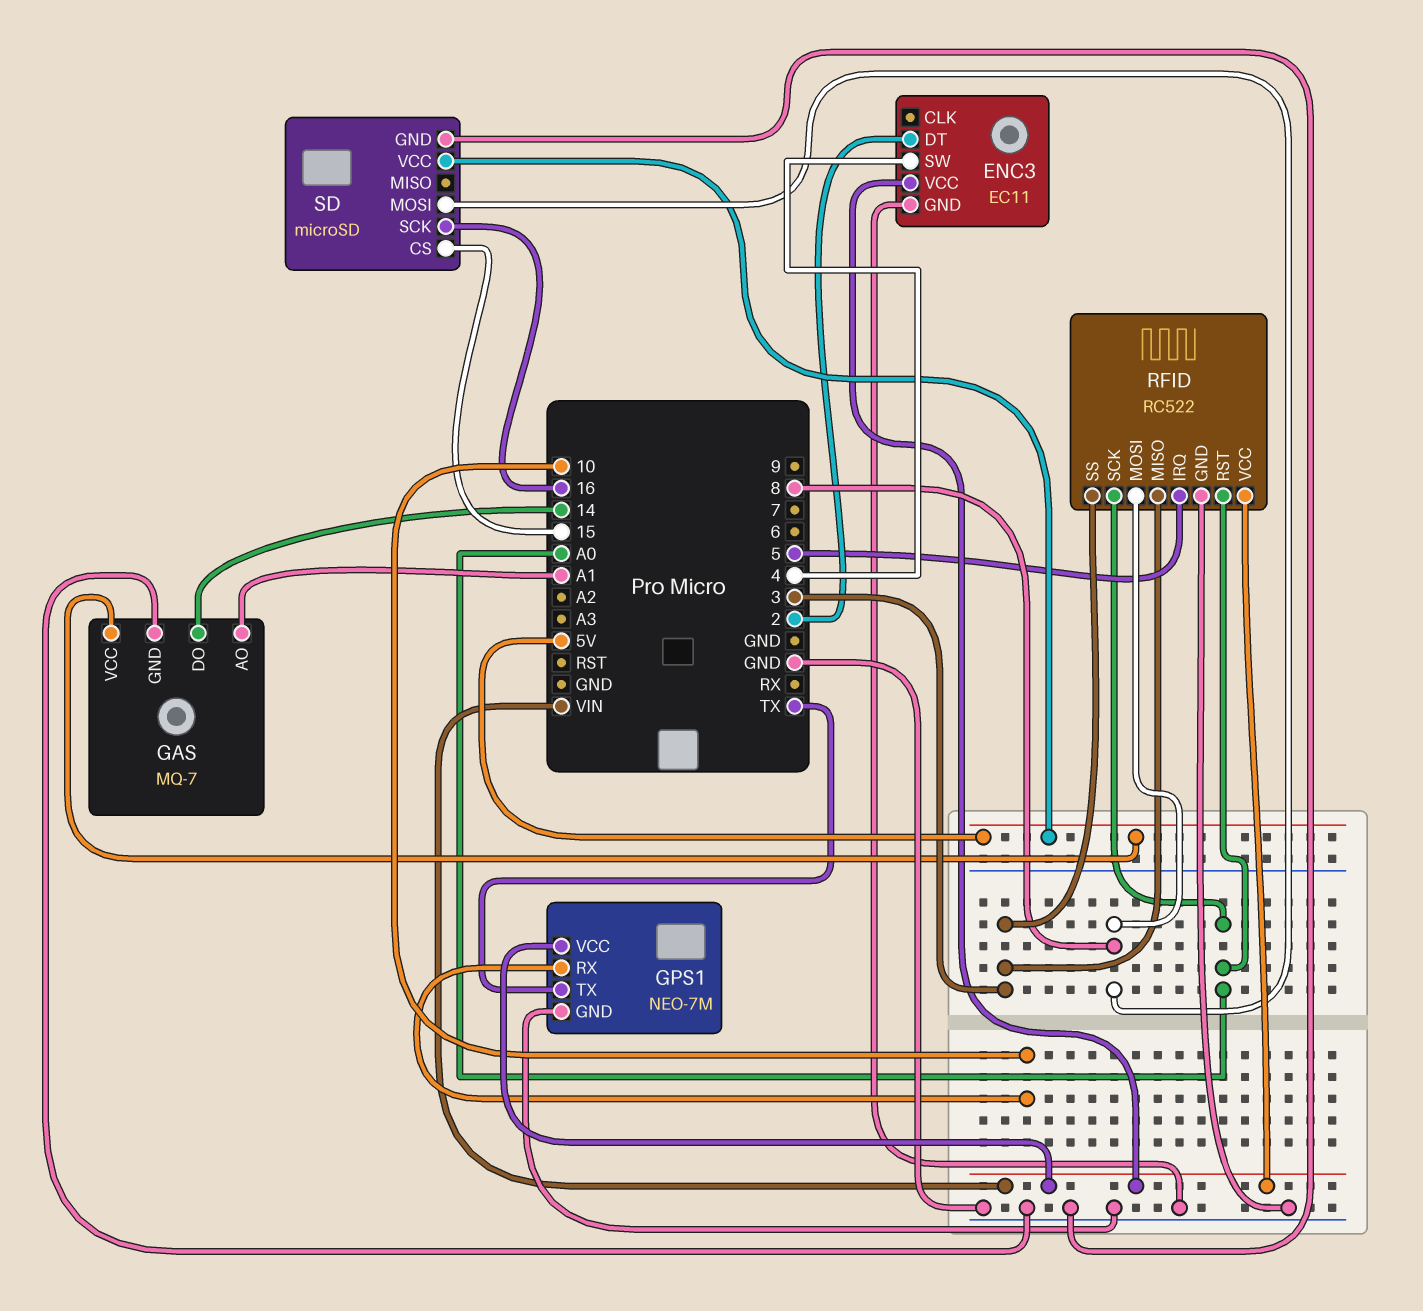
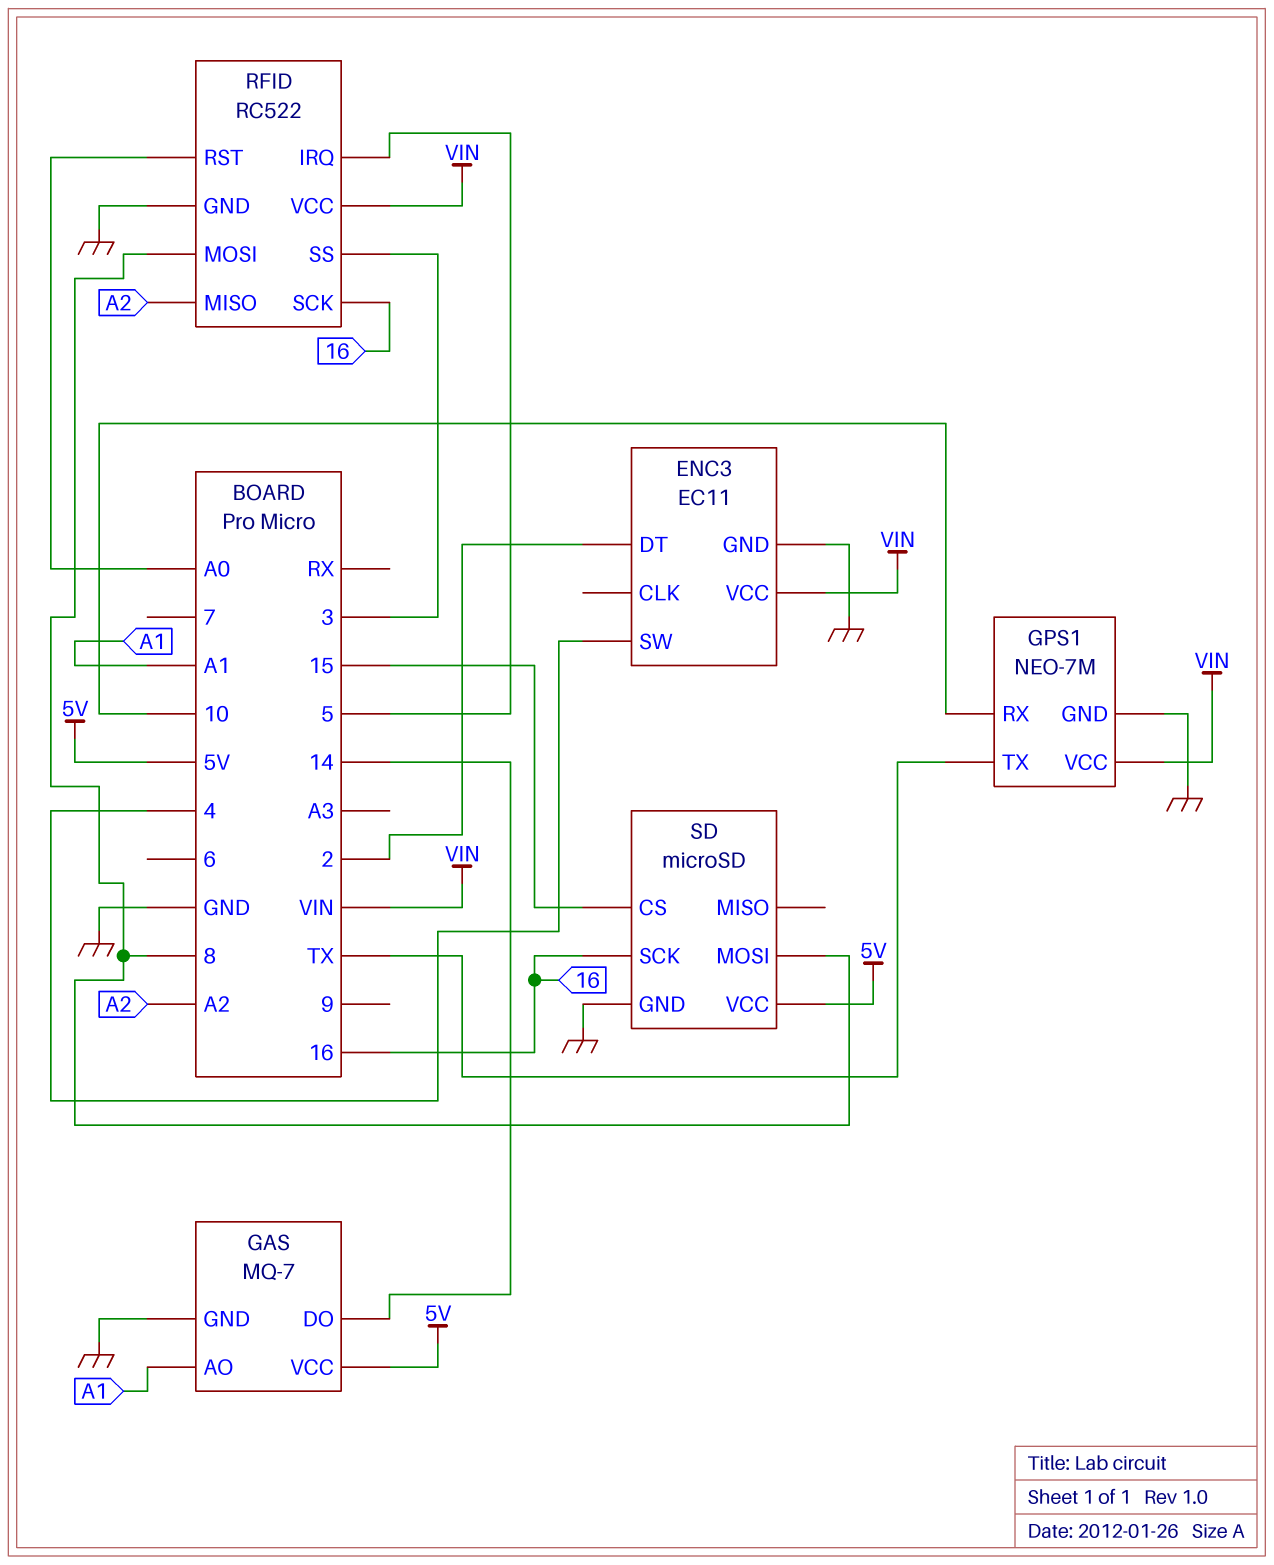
RFID pin MISO: 3 -> A2
RFID pin SCK: A0 -> 16

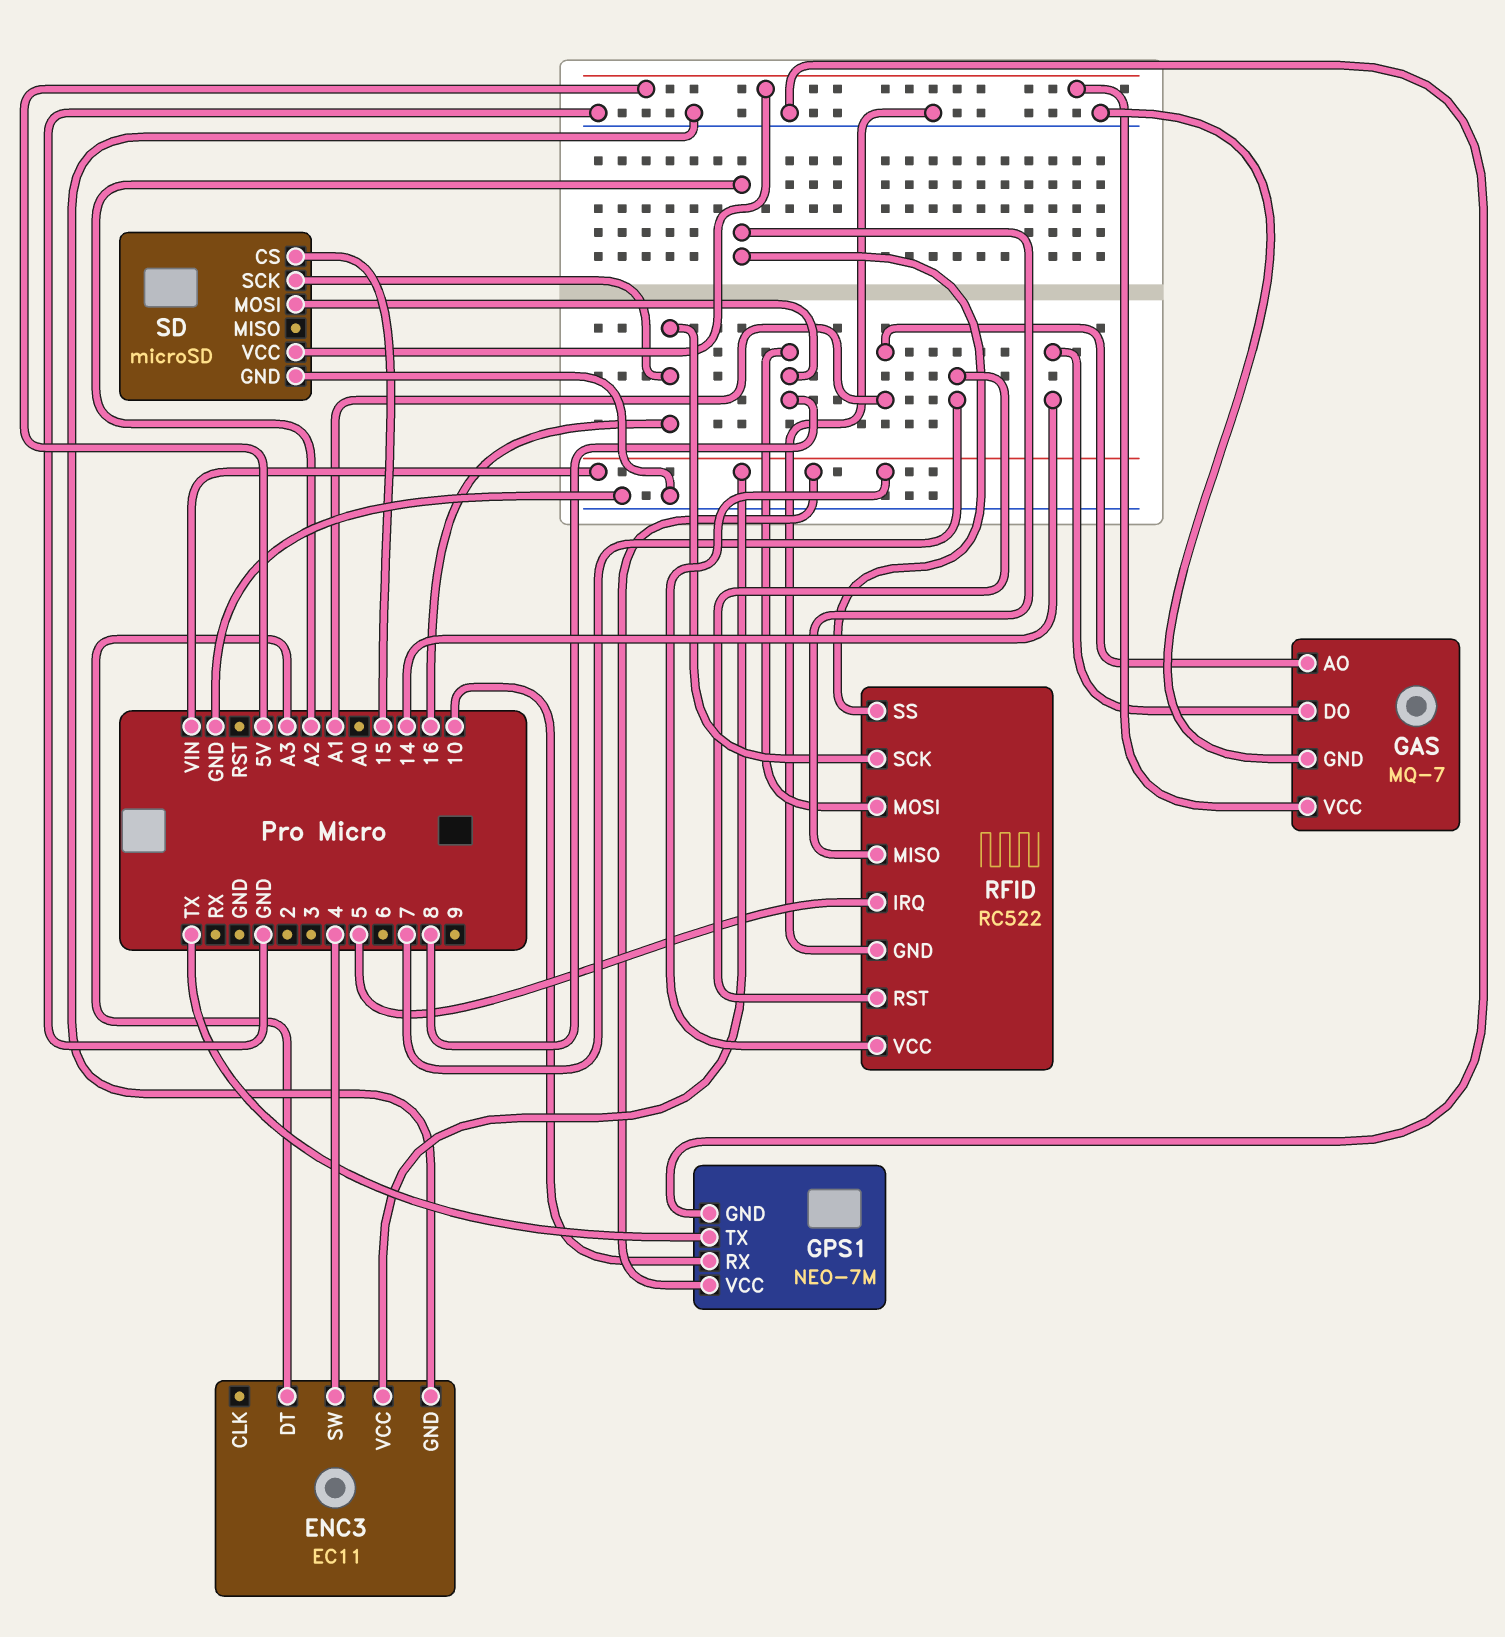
ENC3 pin DT: 2 -> A3
RFID pin RST: A0 -> 7
RFID pin SS: 3 -> A2

